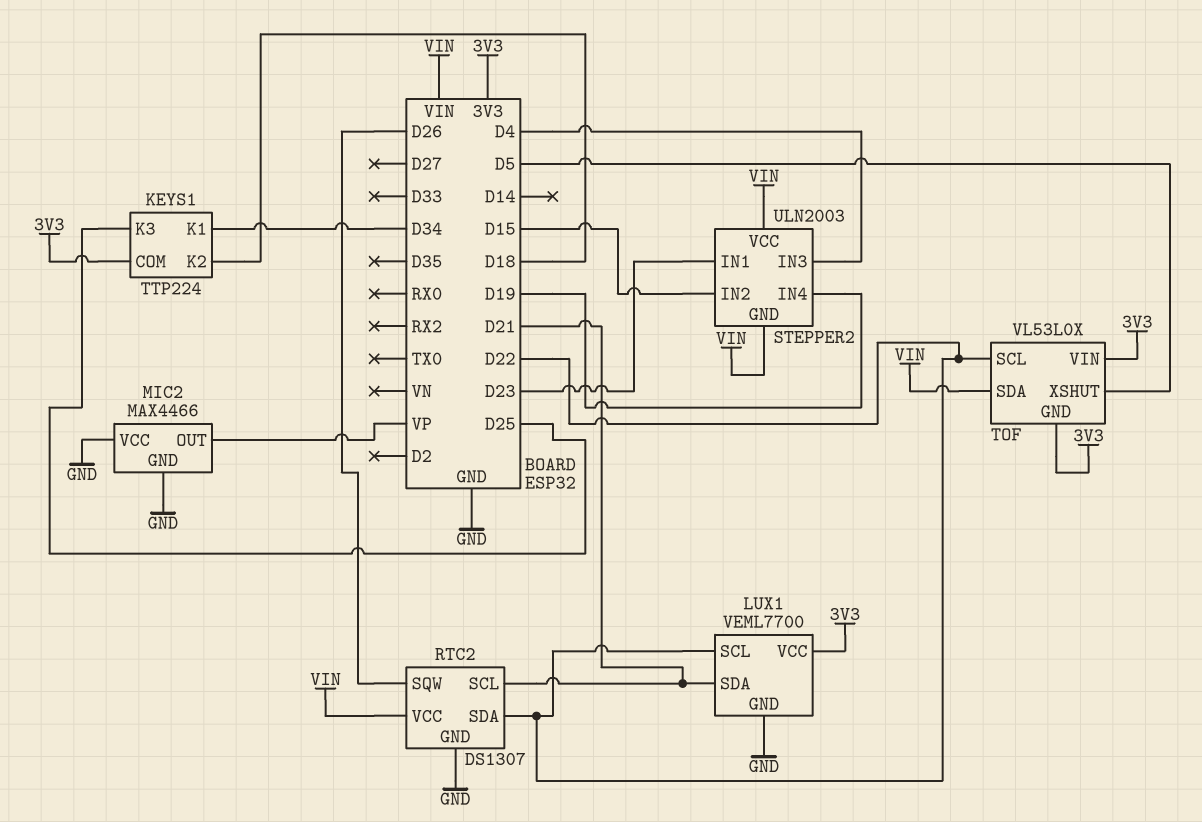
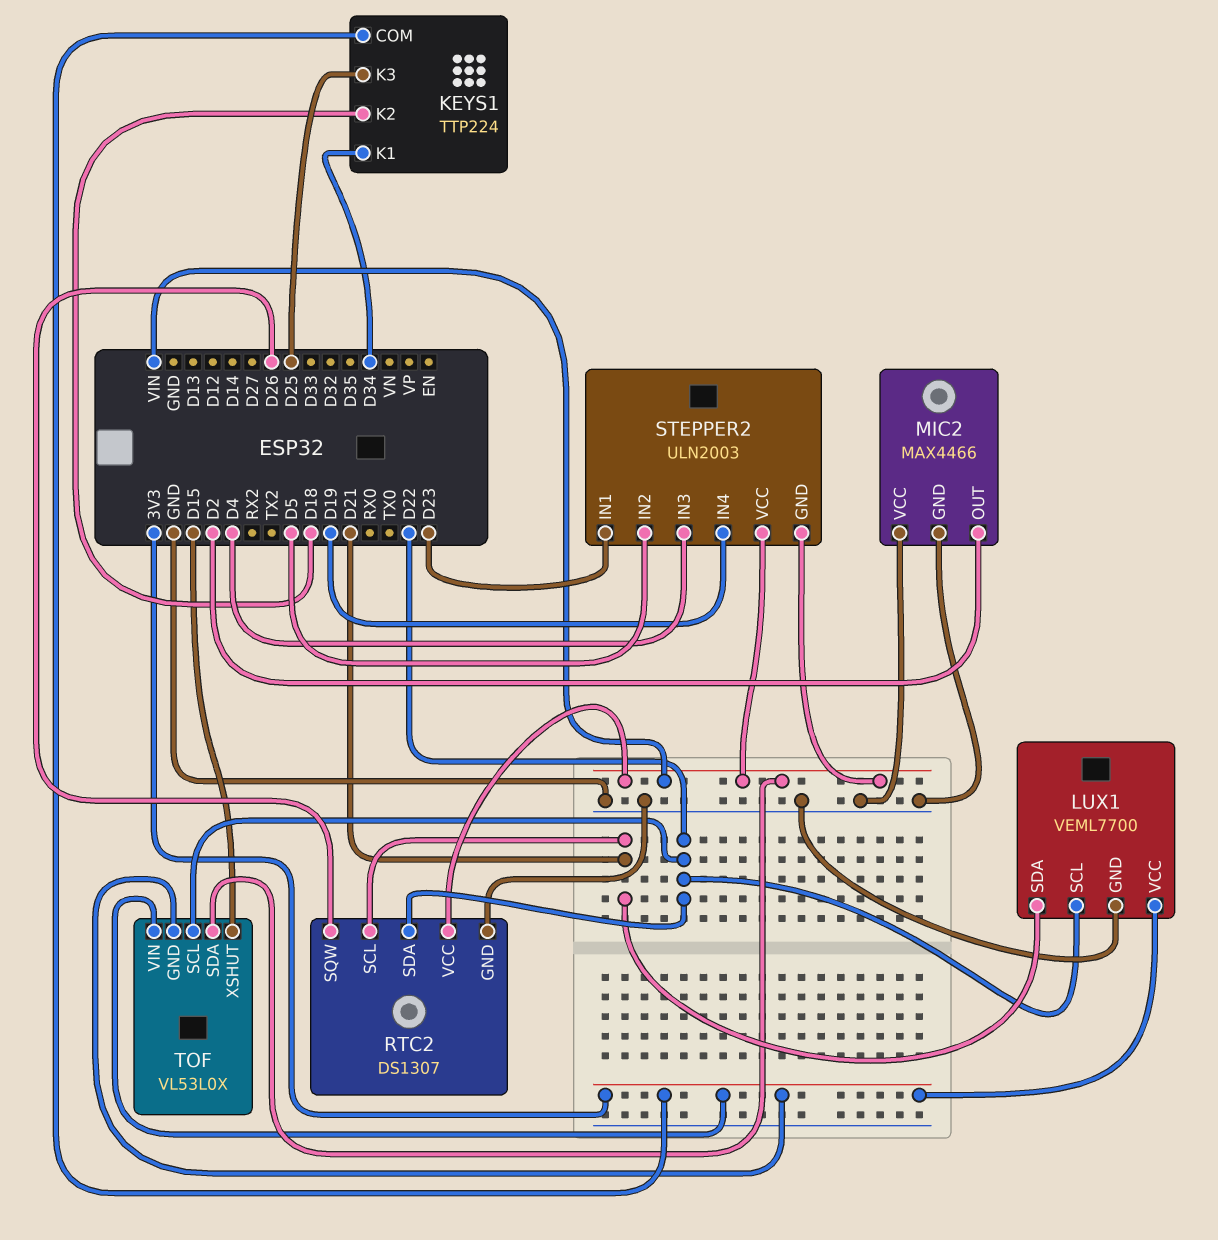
MIC2 pin OUT: VP -> D2
STEPPER2 pin IN2: D15 -> D5
TOF pin XSHUT: D5 -> D15

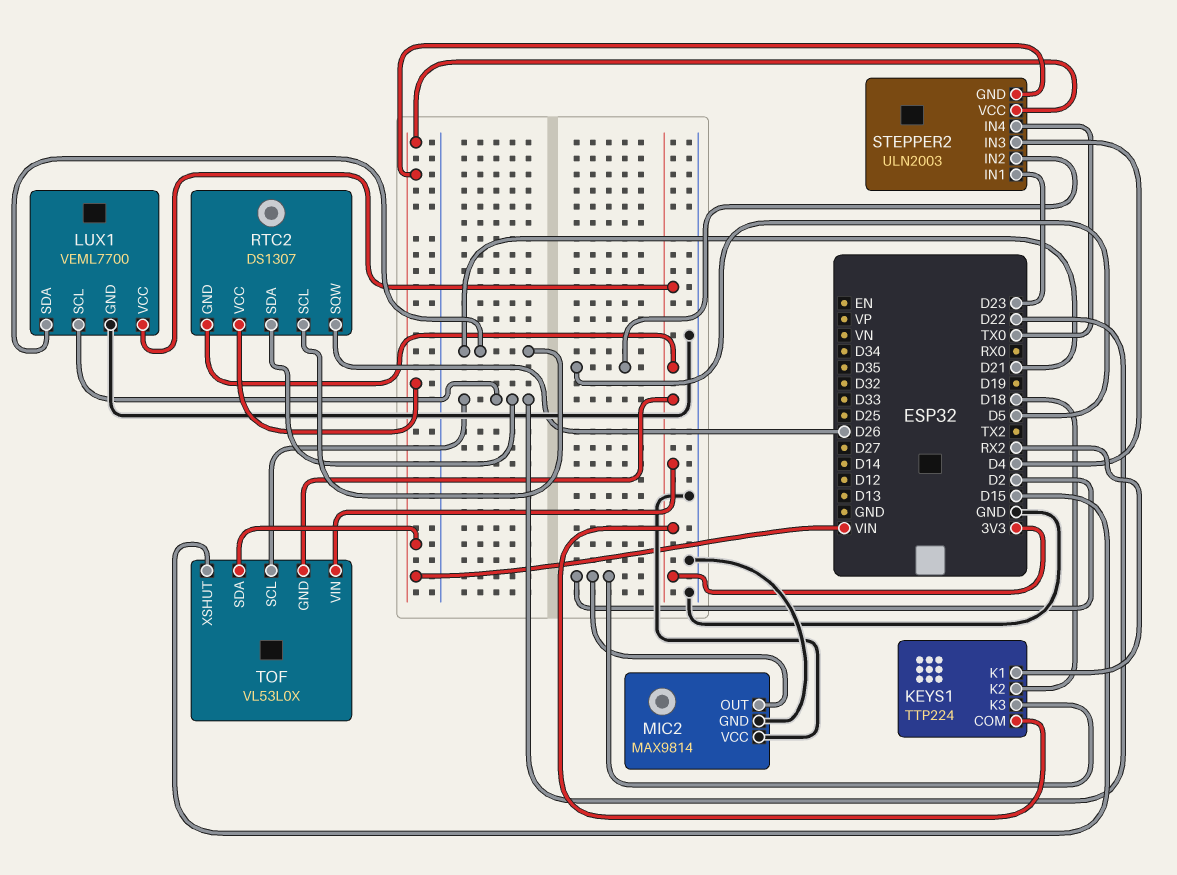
KEYS1 pin K1: D34 -> RX2
KEYS1 pin K3: D25 -> D2
MIC2: MAX4466 -> MAX9814
RTC2 pin GND: GND -> 3V3
STEPPER2 pin IN4: D19 -> TX0

